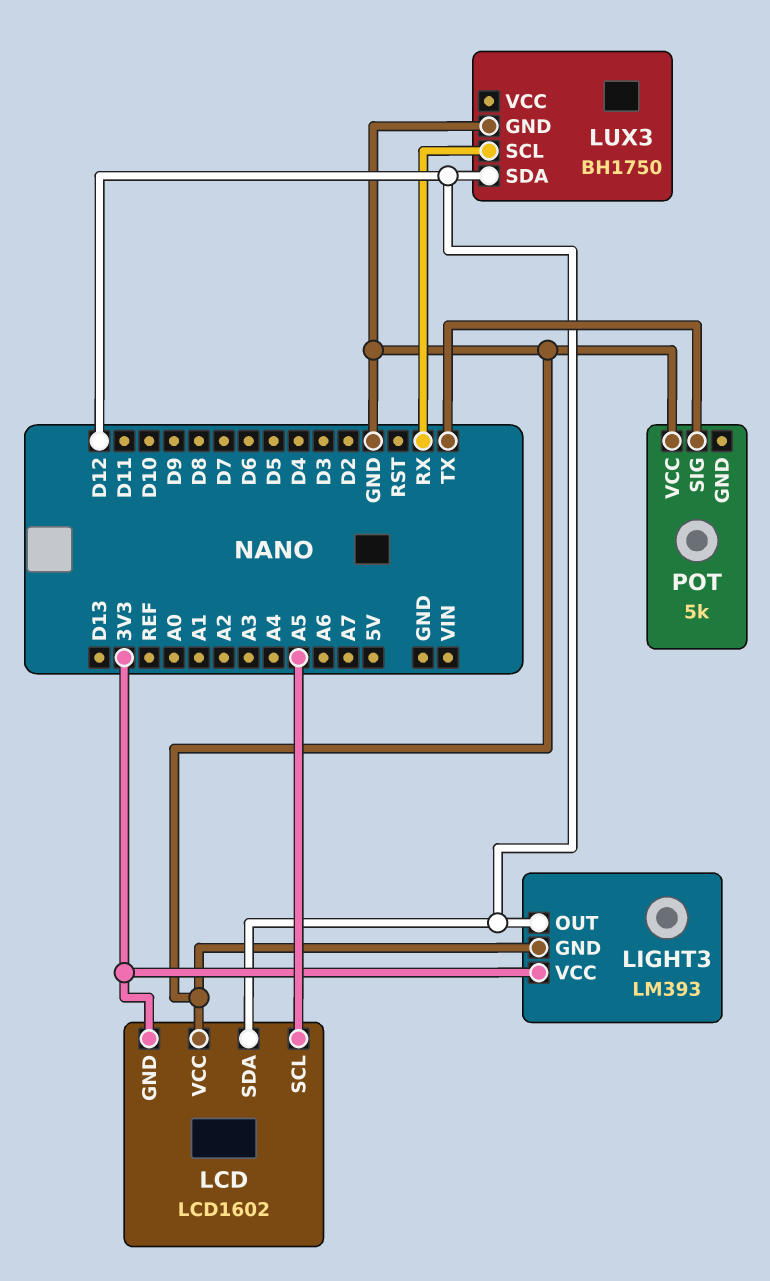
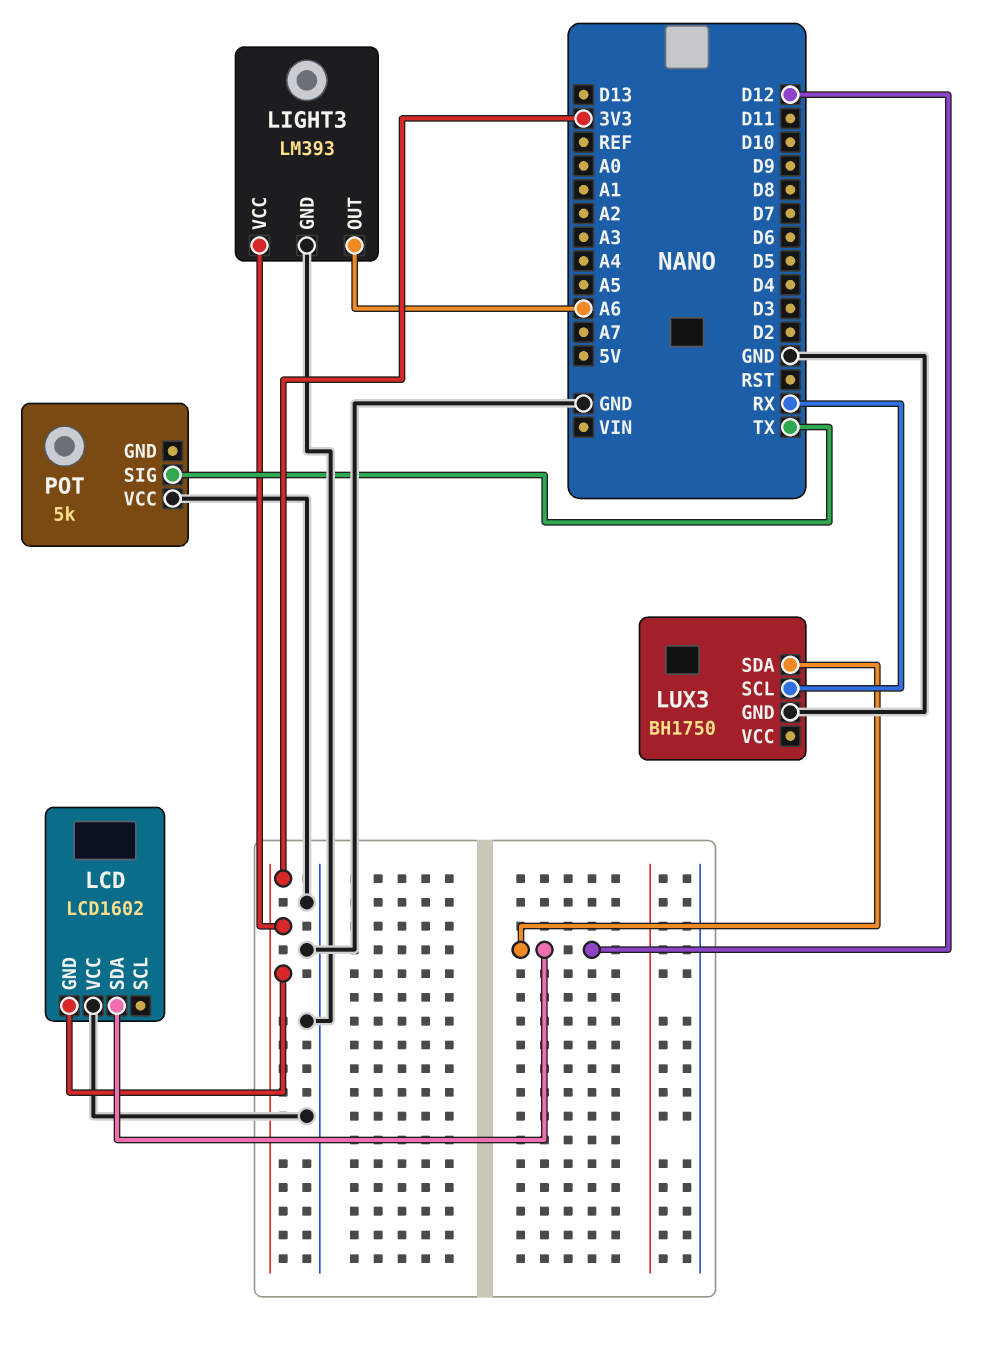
LCD pin SCL: A5 -> none
LIGHT3 pin OUT: D12 -> A6

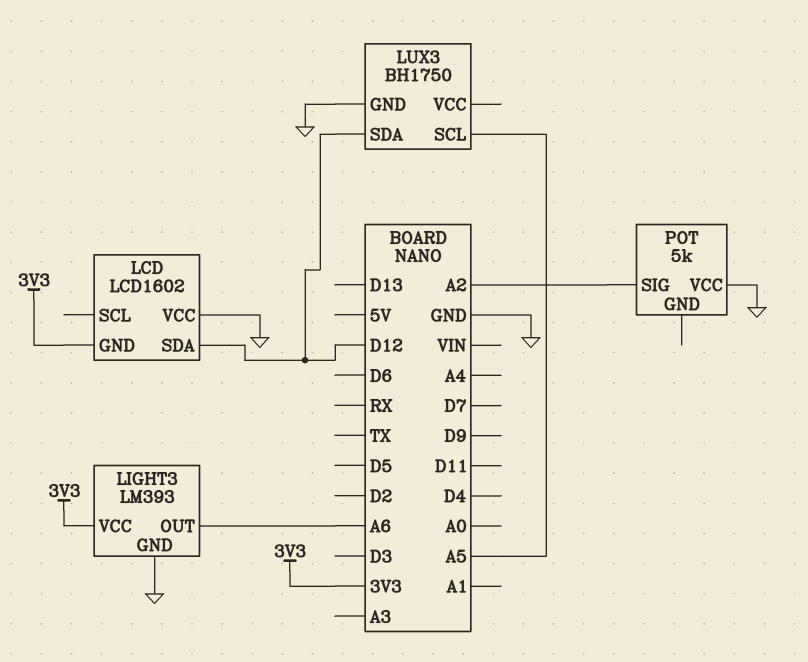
LUX3 pin SCL: RX -> A5
POT pin SIG: TX -> A2

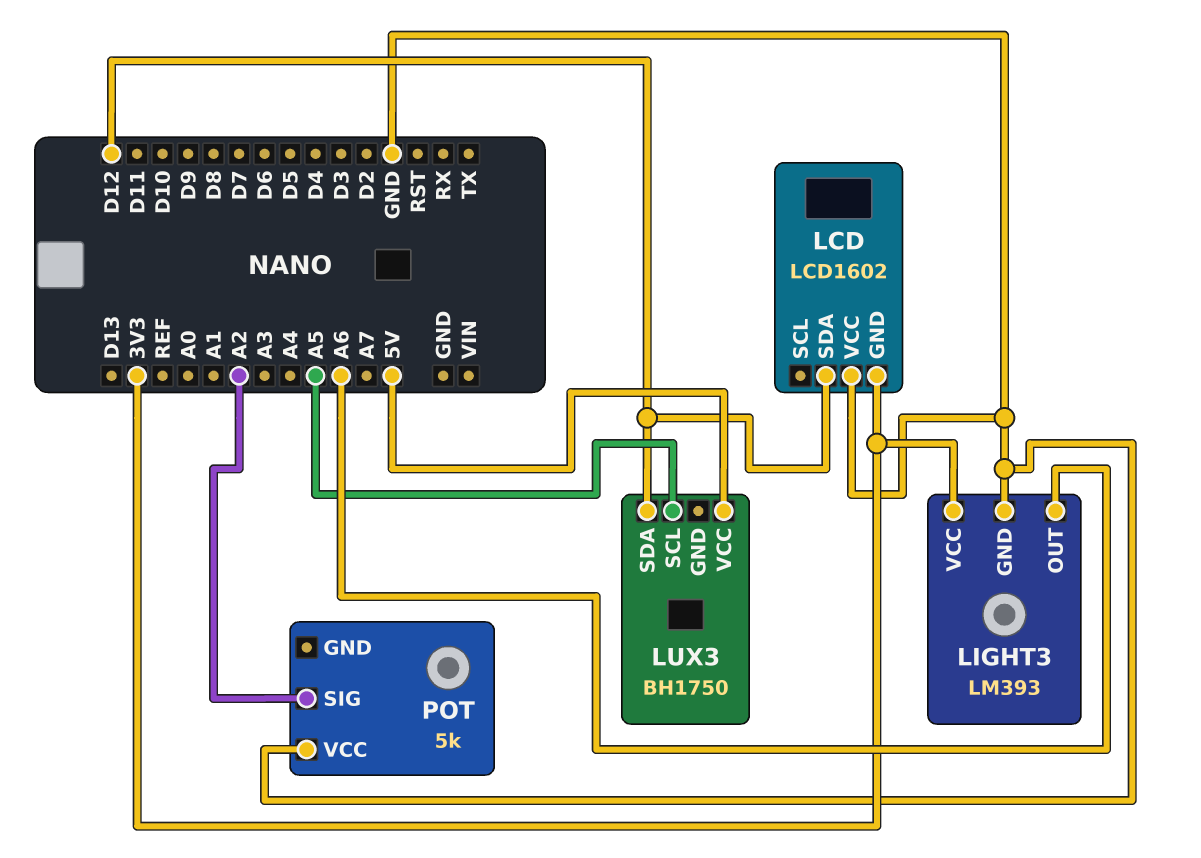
LUX3 pin GND: GND -> none
LUX3 pin VCC: none -> 5V

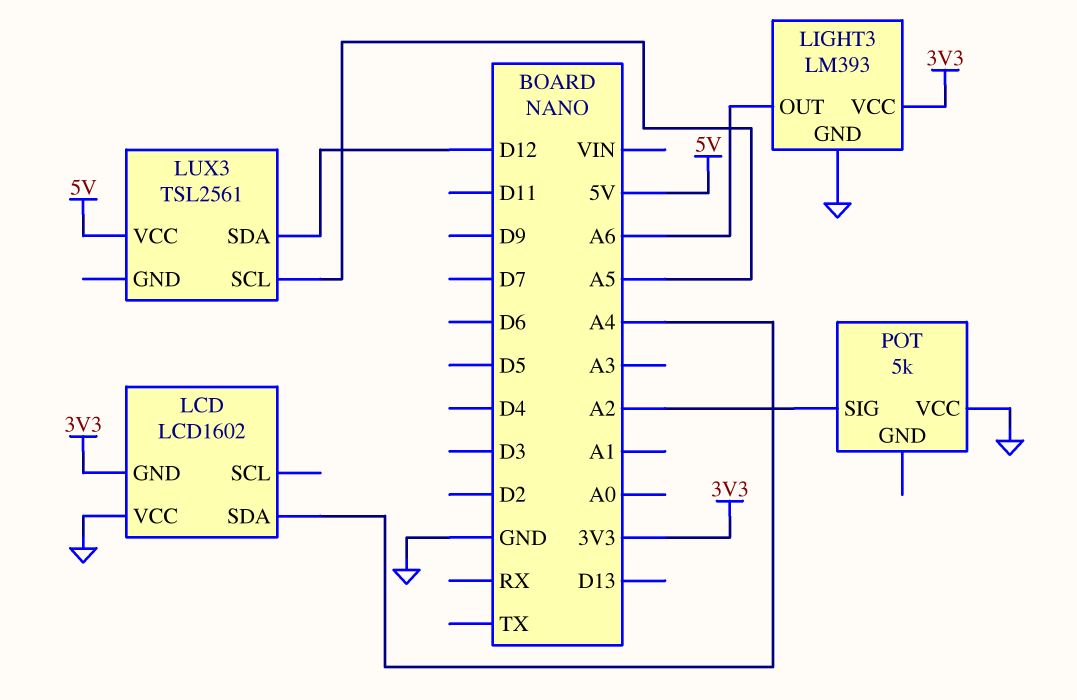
LCD pin SDA: D12 -> A4
LUX3: BH1750 -> TSL2561

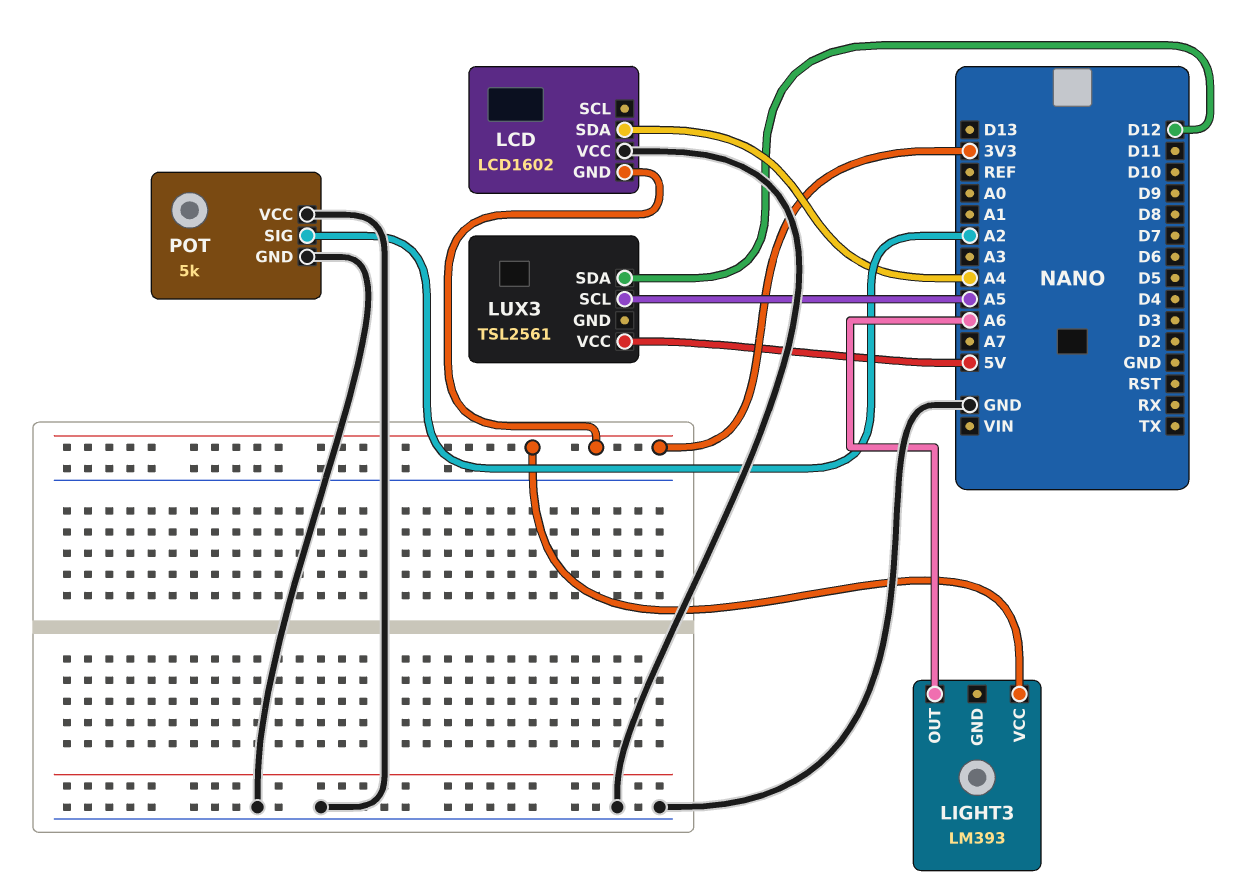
LIGHT3 pin GND: GND -> none
POT pin GND: none -> GND

